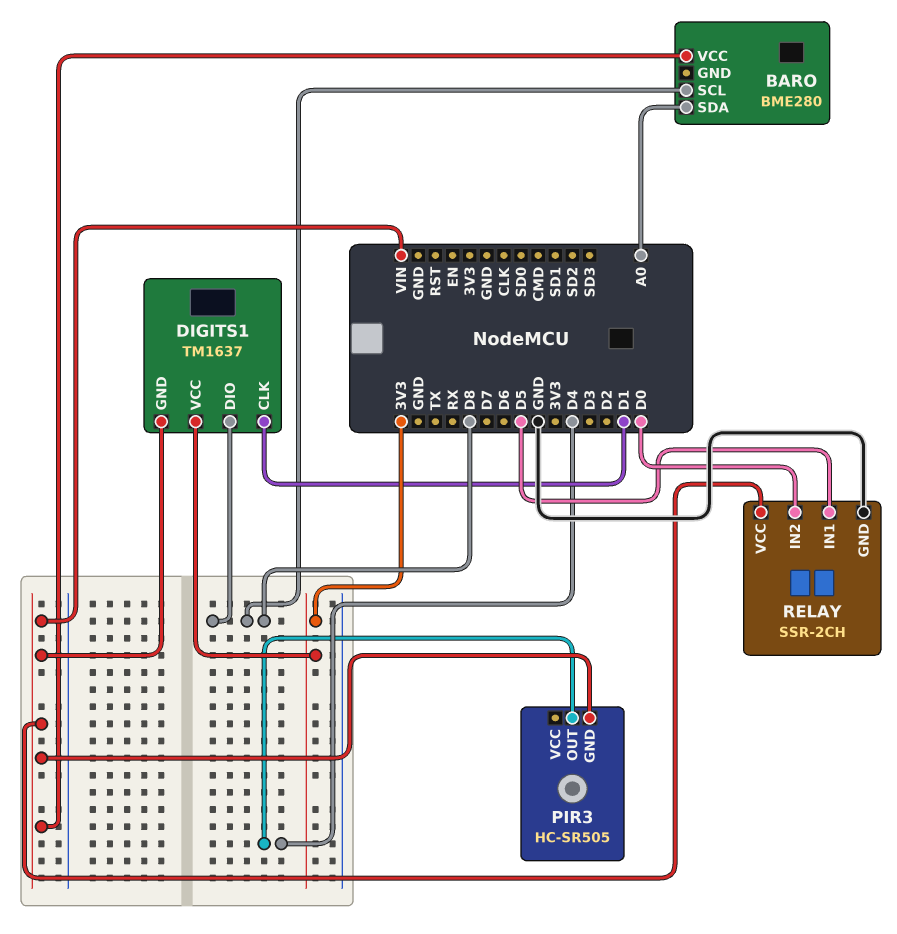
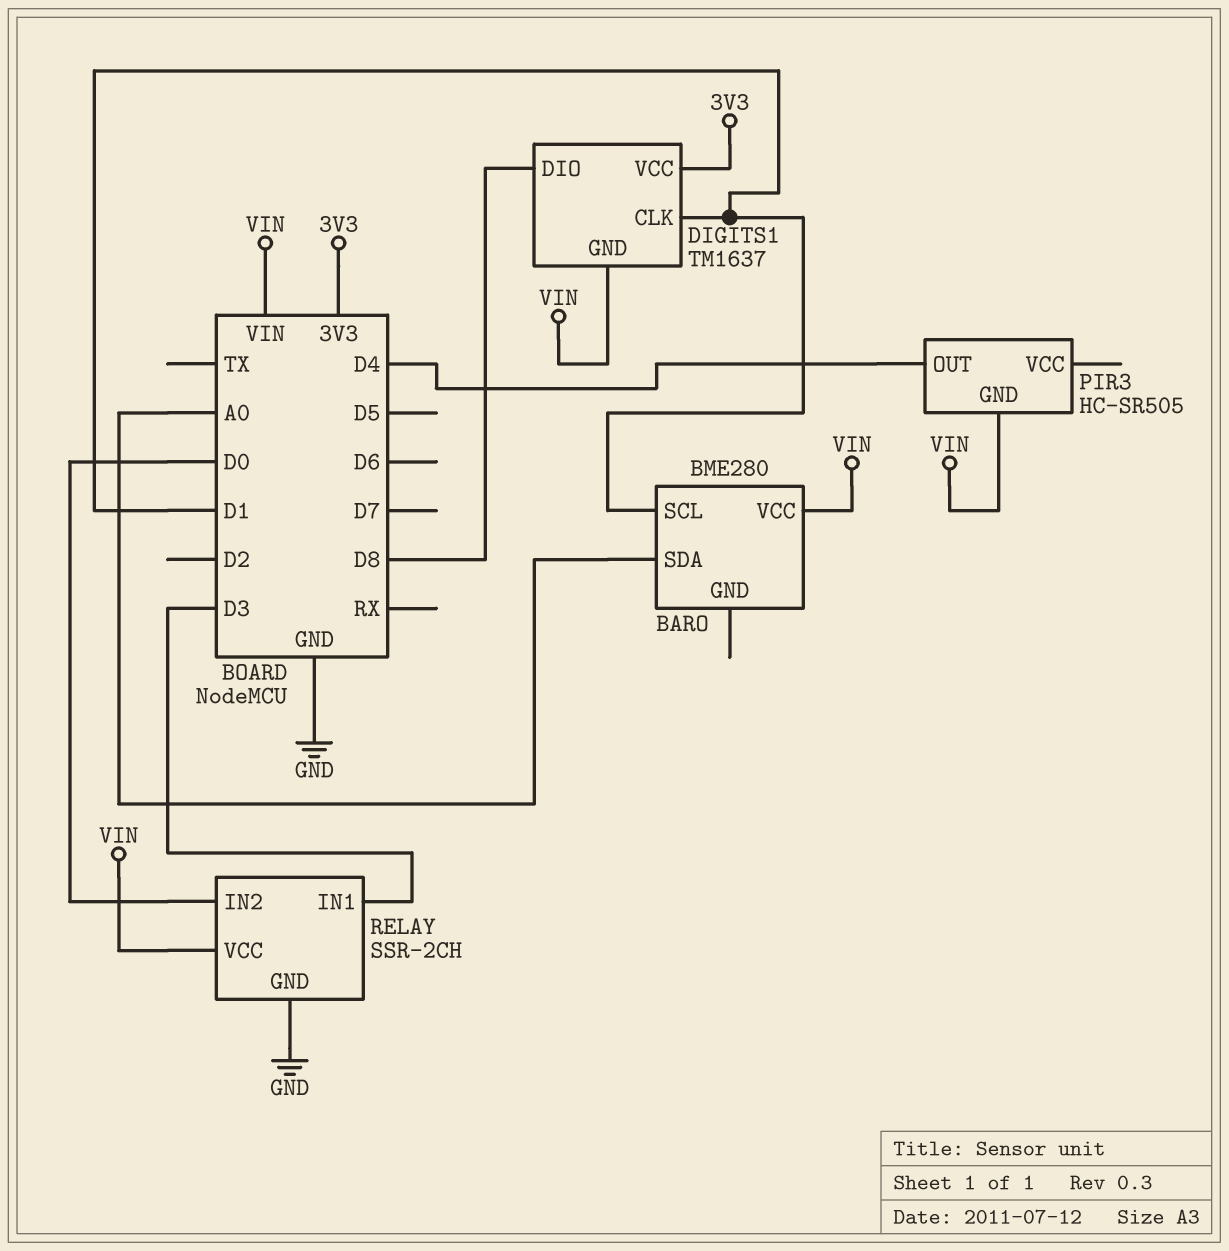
BARO pin SCL: D8 -> D1
RELAY pin IN1: D5 -> D3

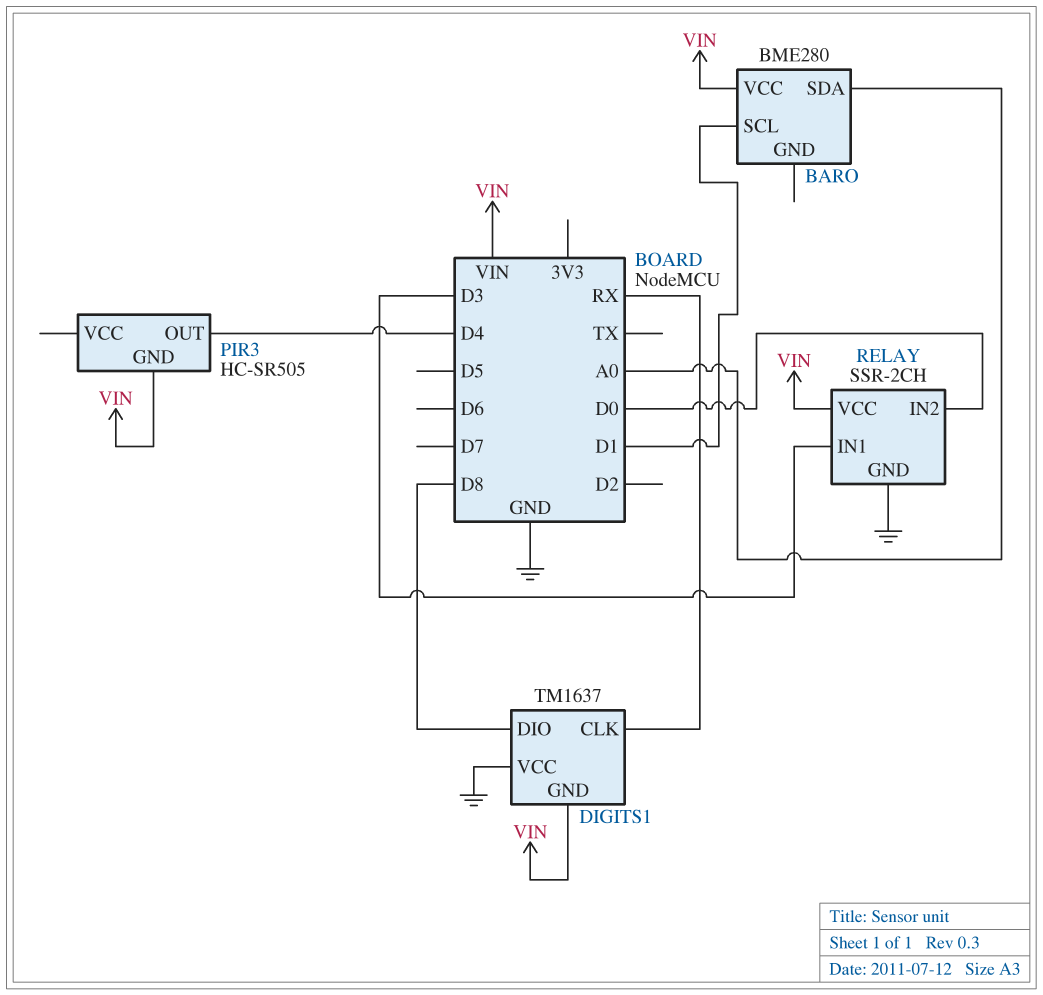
DIGITS1 pin CLK: D1 -> RX
DIGITS1 pin VCC: 3V3 -> GND

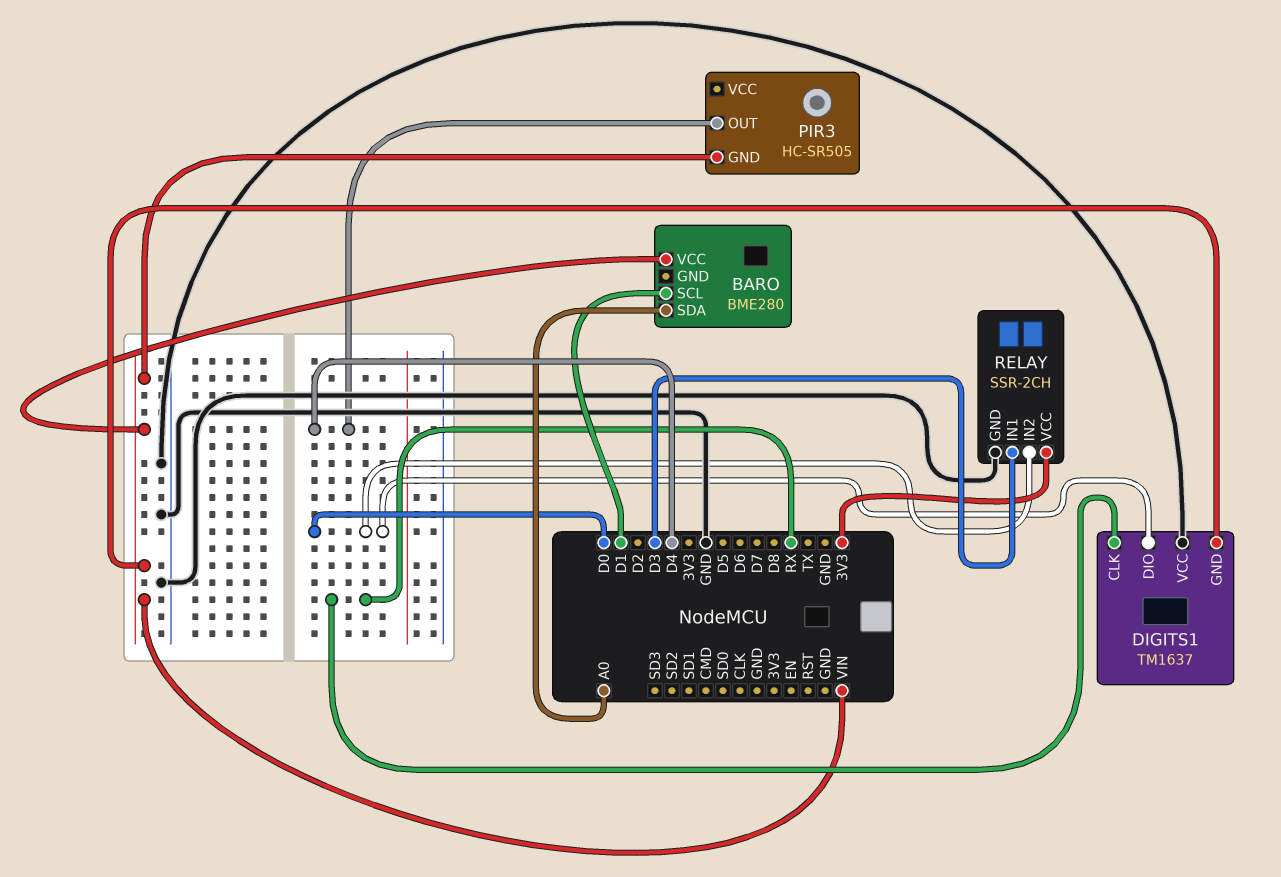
DIGITS1 pin DIO: D8 -> D0
RELAY pin VCC: VIN -> 3V3

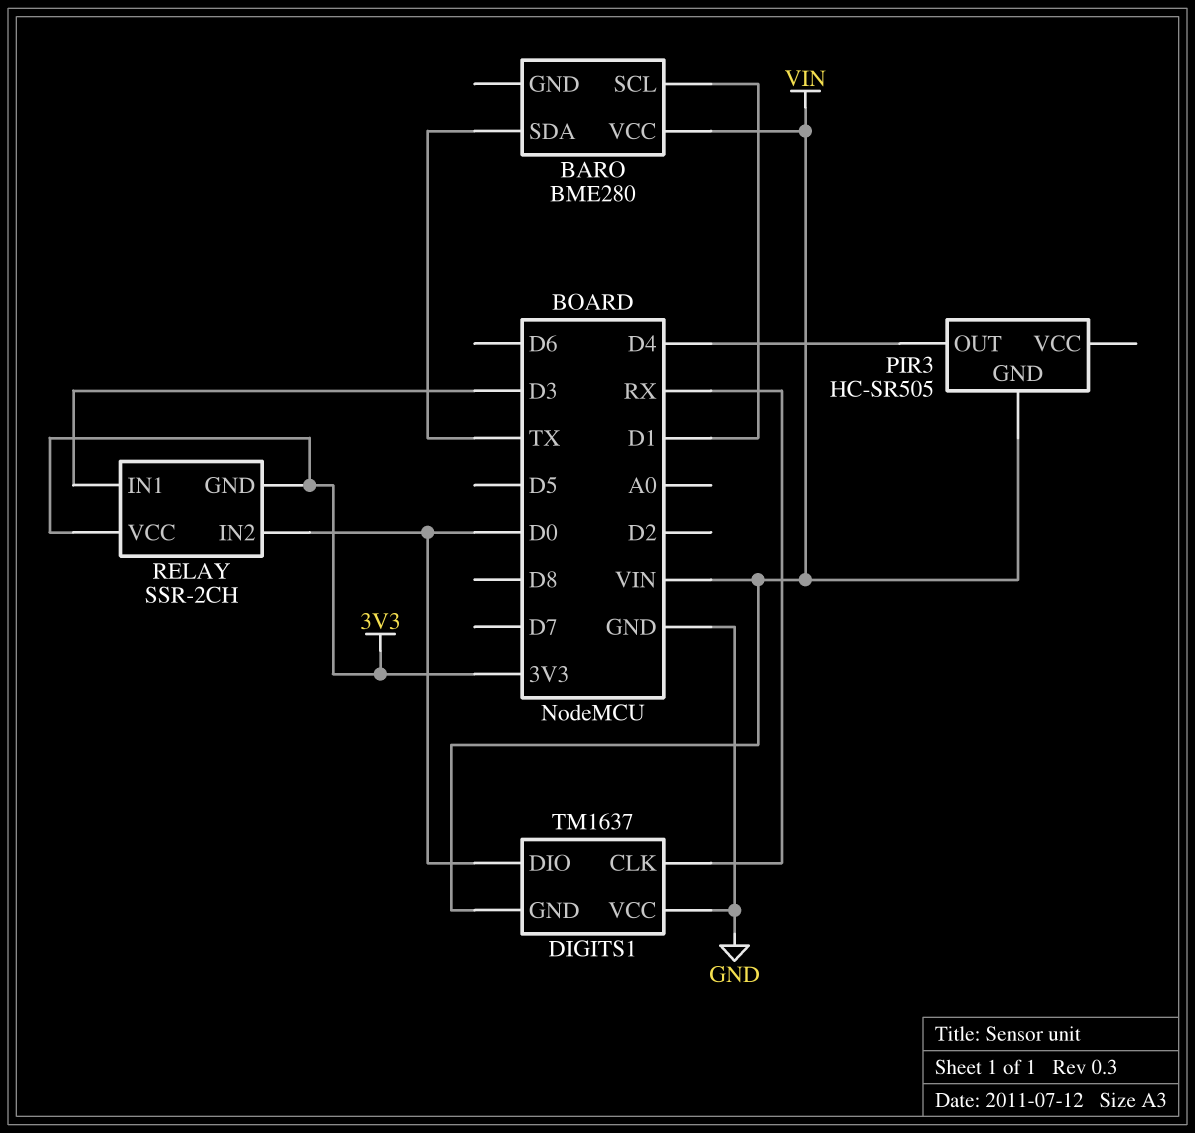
BARO pin SDA: A0 -> TX
RELAY pin GND: GND -> 3V3

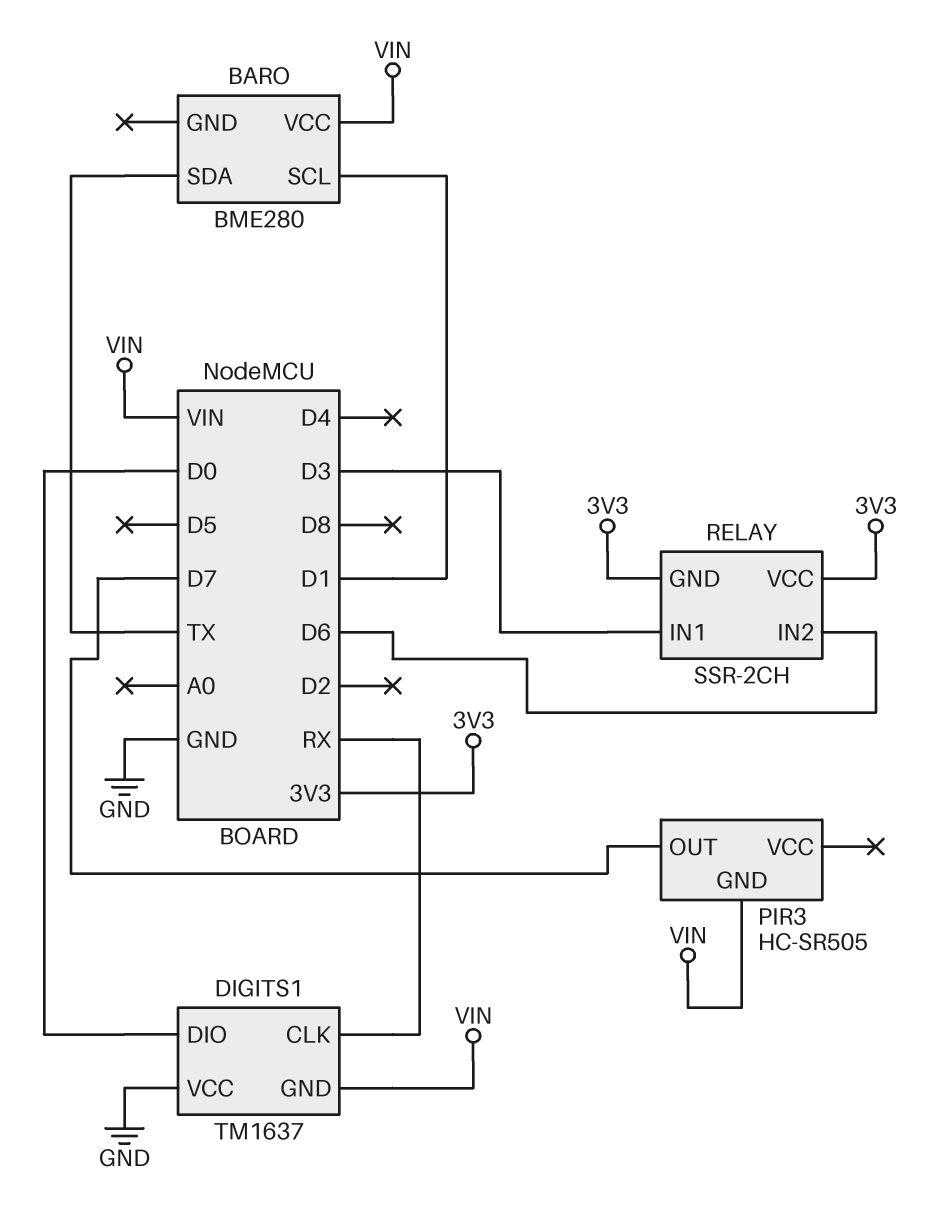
PIR3 pin OUT: D4 -> D7
RELAY pin IN2: D0 -> D6

